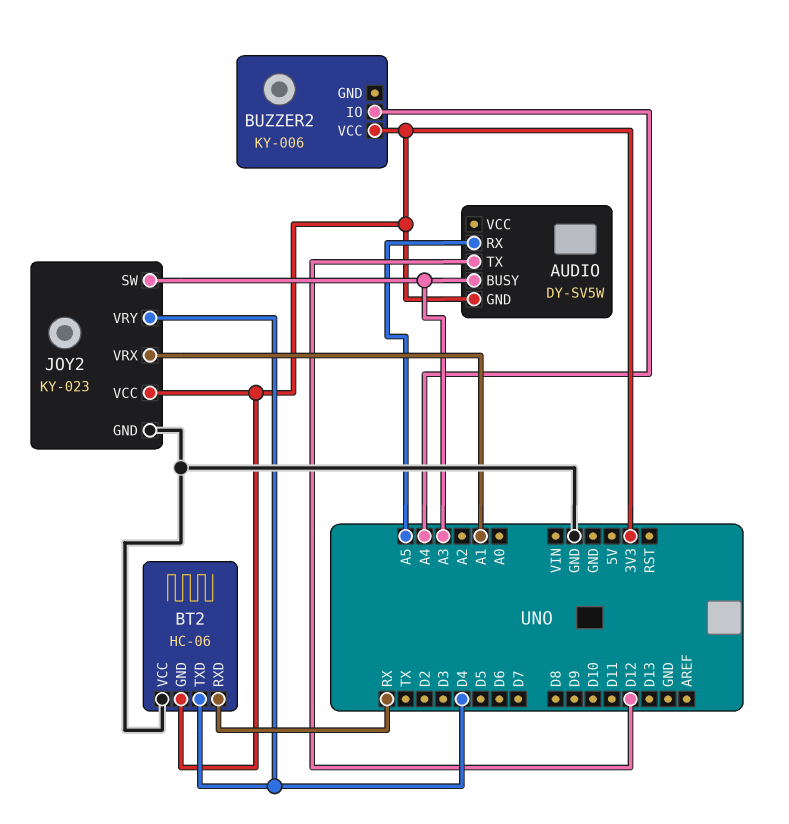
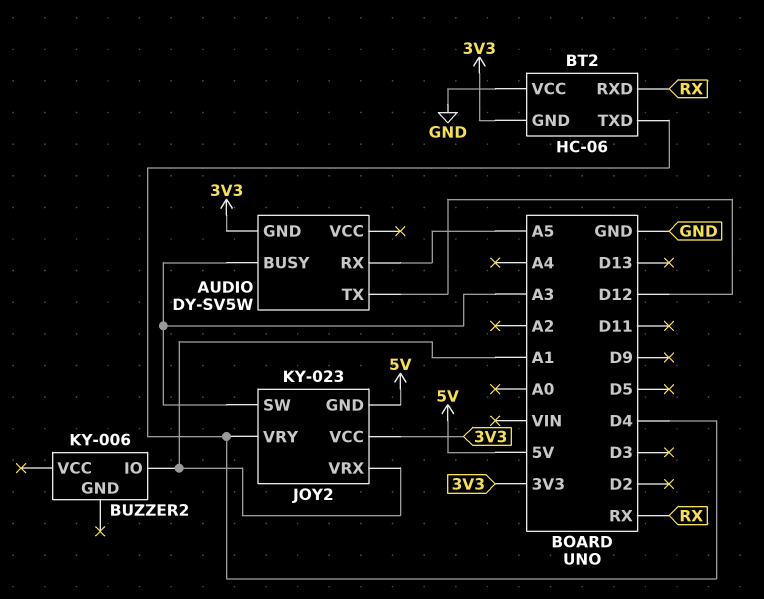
BUZZER2 pin IO: A4 -> A1
BUZZER2 pin VCC: 3V3 -> none
JOY2 pin GND: GND -> 5V

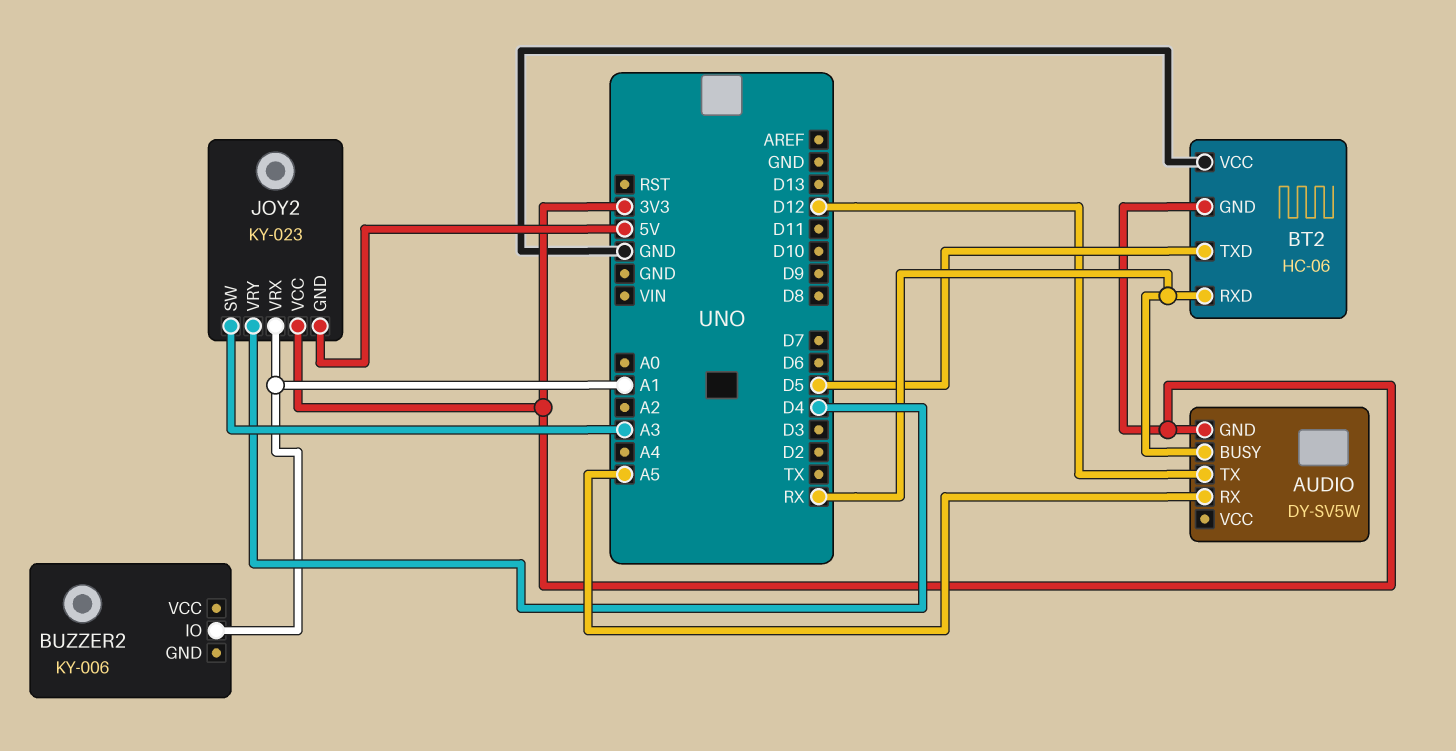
AUDIO pin BUSY: A3 -> RX
BT2 pin TXD: D4 -> D5

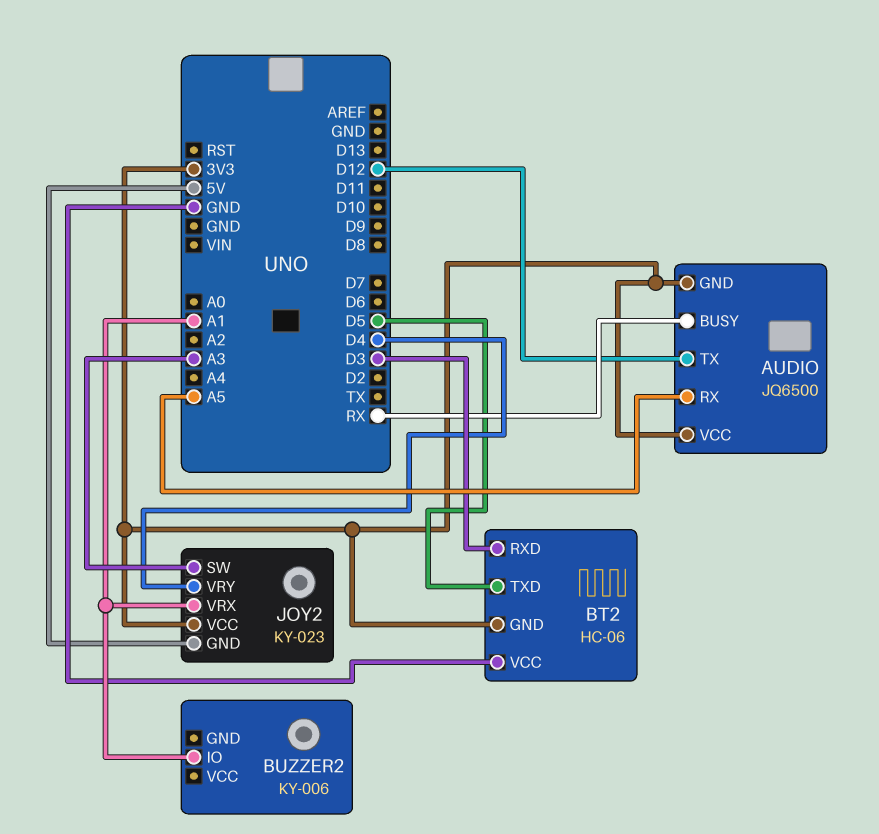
AUDIO: DY-SV5W -> JQ6500
AUDIO pin VCC: none -> 3V3
BT2 pin RXD: RX -> D3

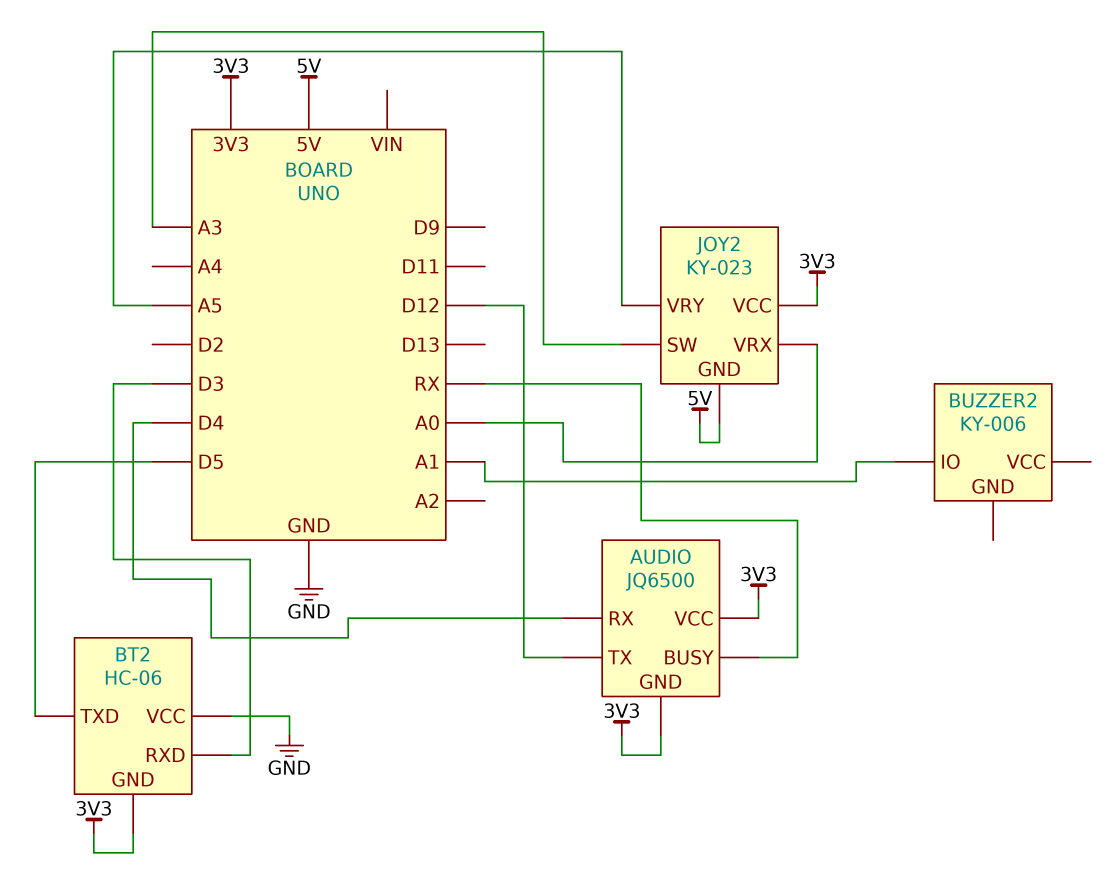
AUDIO pin RX: A5 -> D4
JOY2 pin VRX: A1 -> A0
JOY2 pin VRY: D4 -> A5

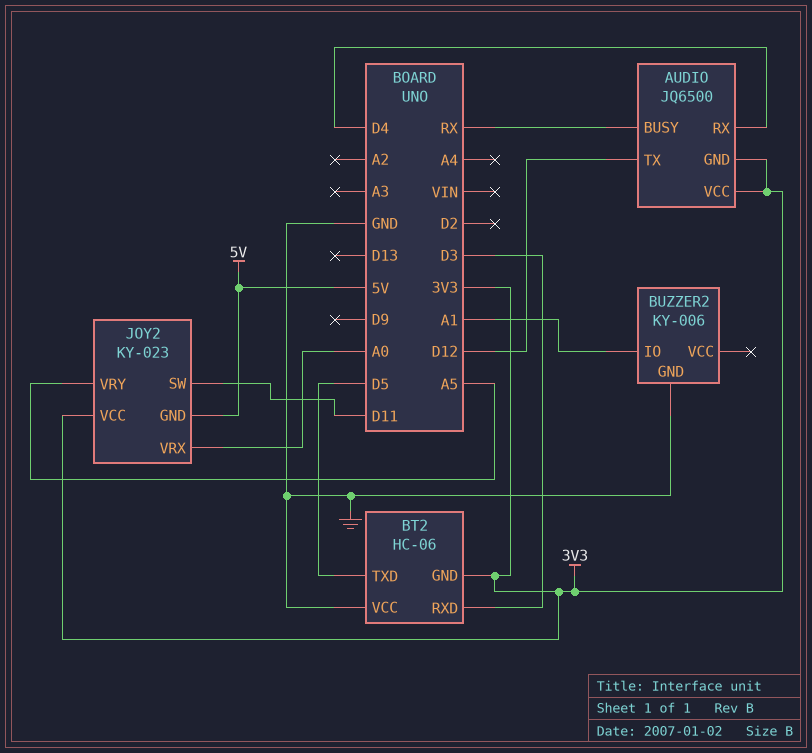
BUZZER2 pin GND: none -> GND
JOY2 pin SW: A3 -> D11

